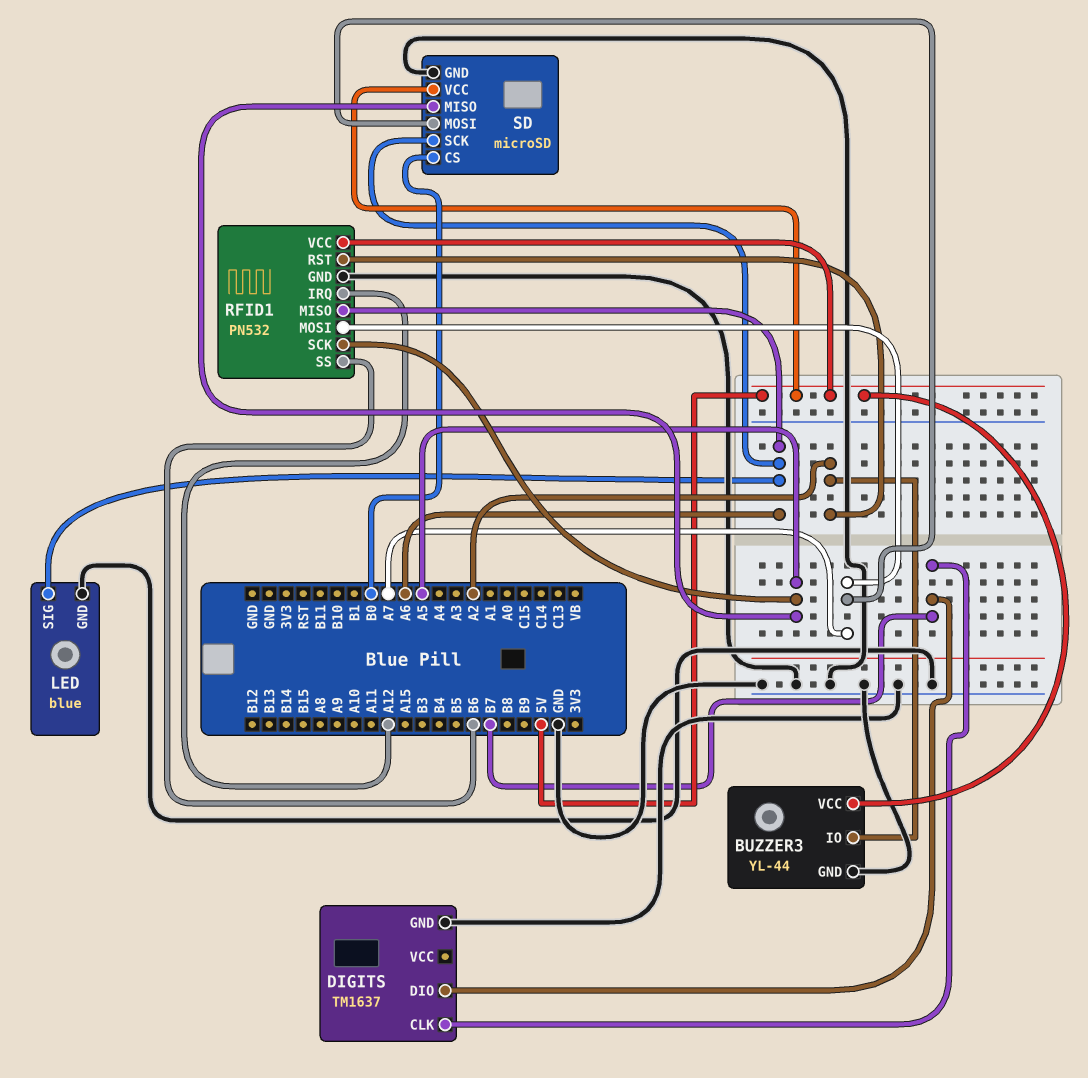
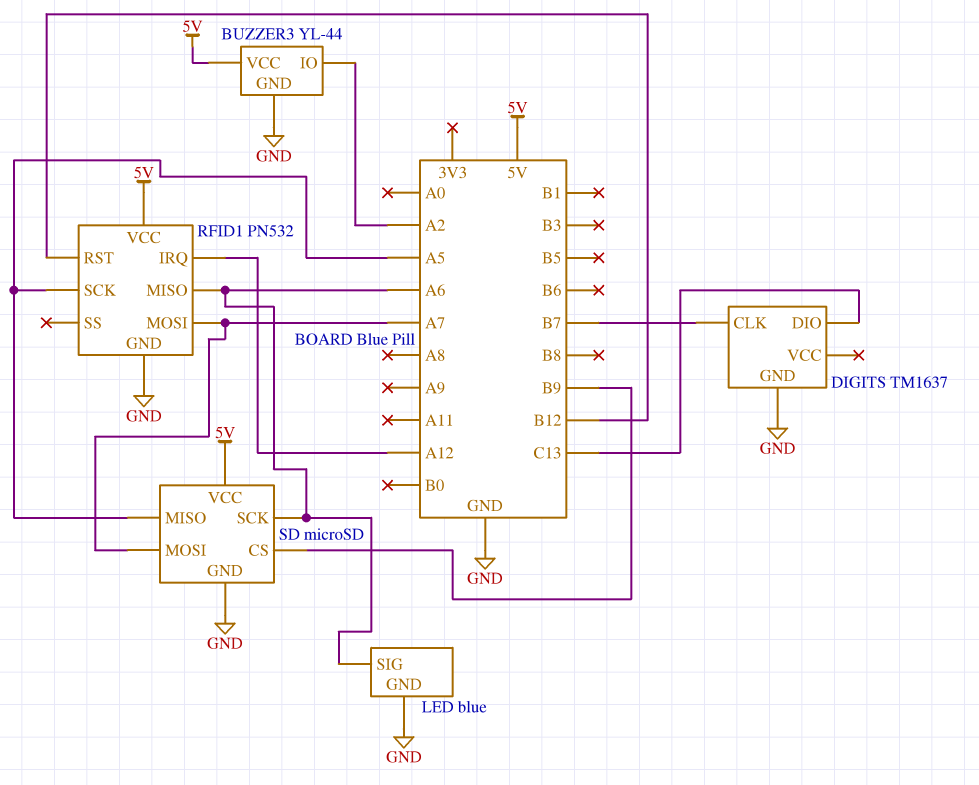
DIGITS pin DIO: B7 -> C13
RFID1 pin RST: A2 -> B12
RFID1 pin SS: B6 -> none
SD pin CS: B0 -> B9

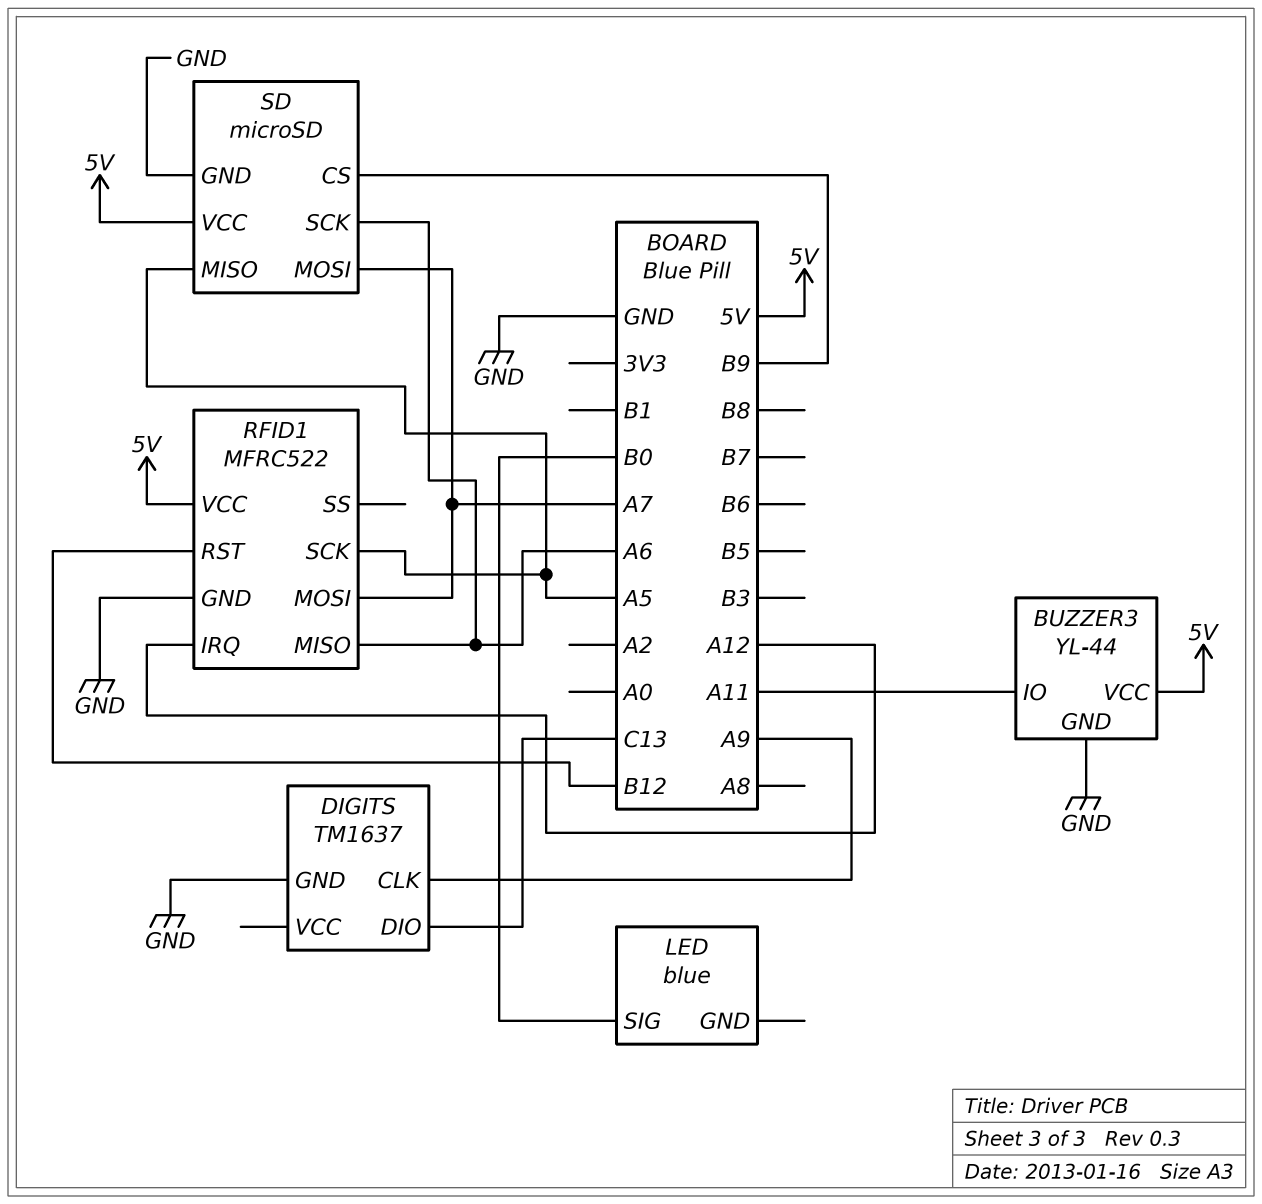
BUZZER3 pin IO: A2 -> A11
DIGITS pin CLK: B7 -> A9
LED pin GND: GND -> none
LED pin SIG: A6 -> B0
RFID1: PN532 -> MFRC522

